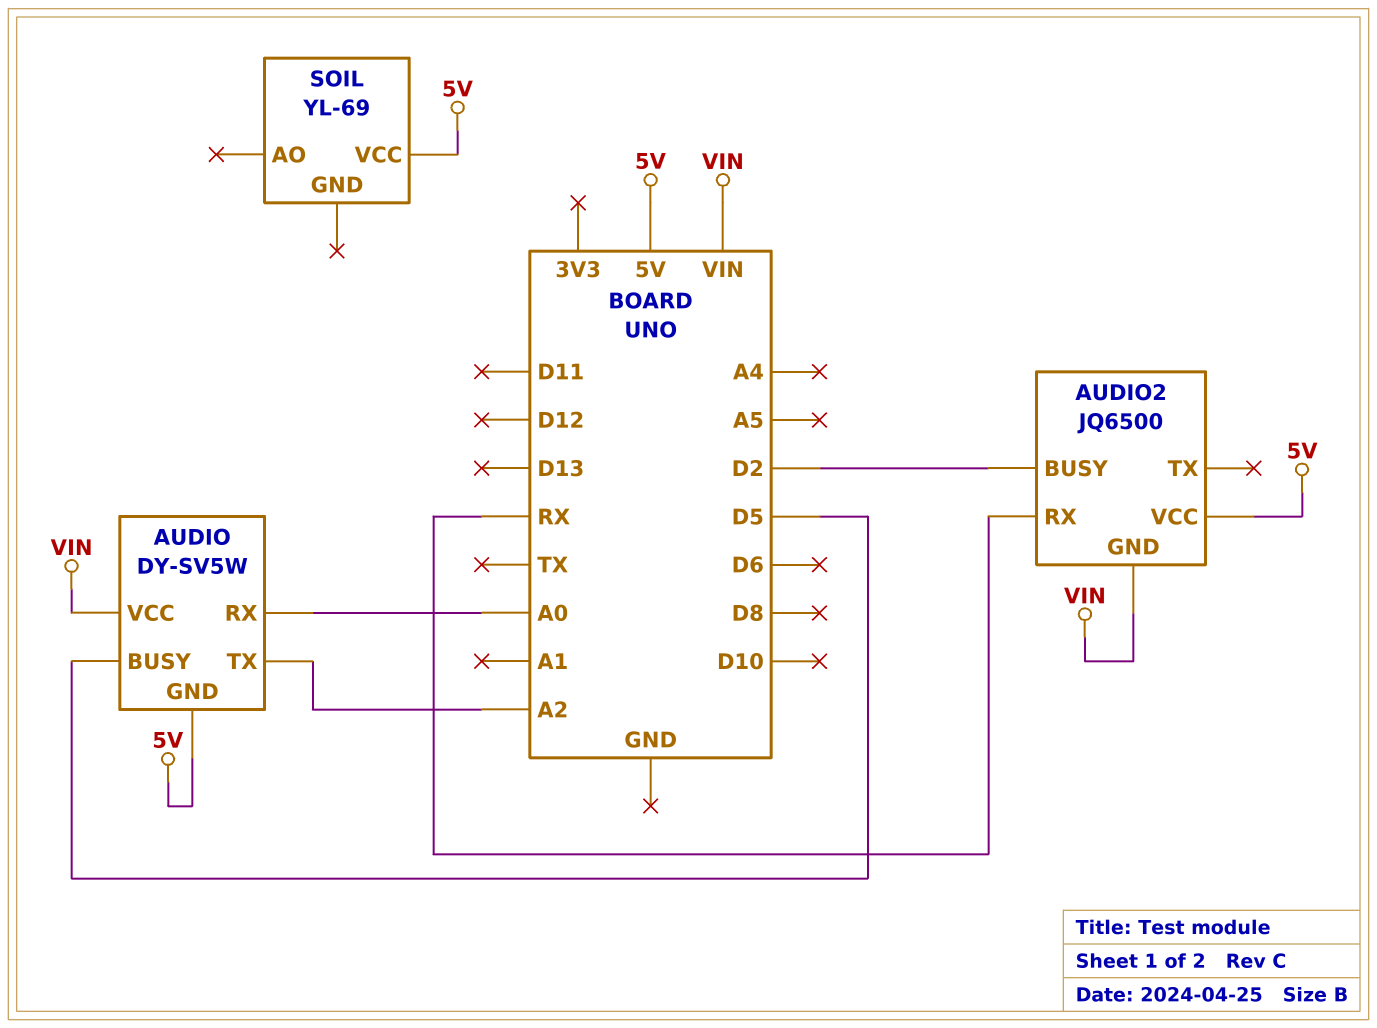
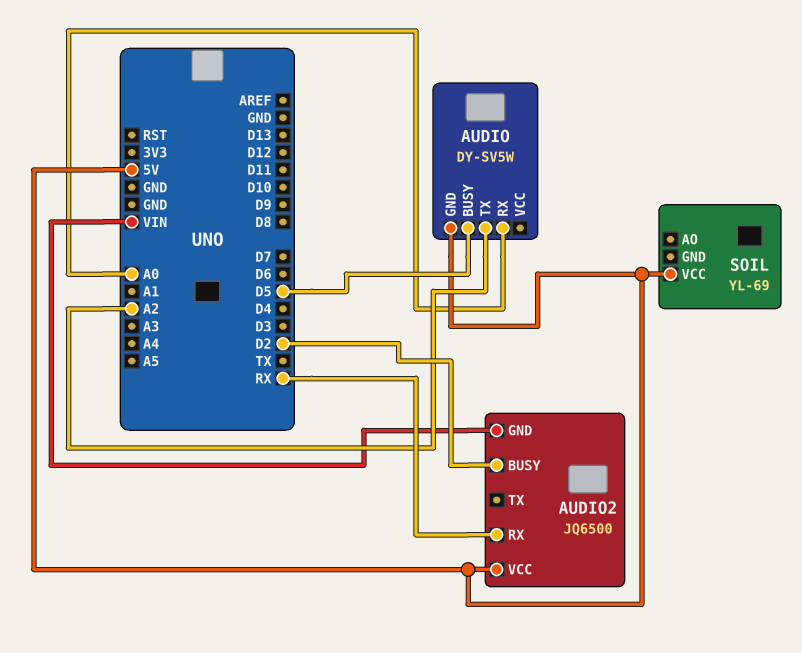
AUDIO pin VCC: VIN -> none

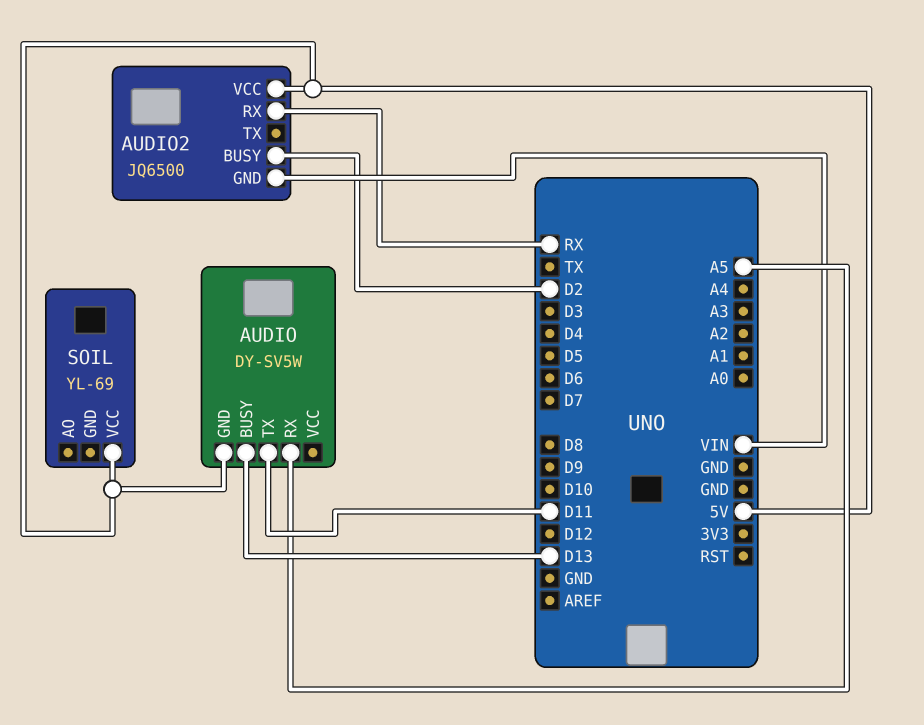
AUDIO pin BUSY: D5 -> D13
AUDIO pin RX: A0 -> A5
AUDIO pin TX: A2 -> D11

